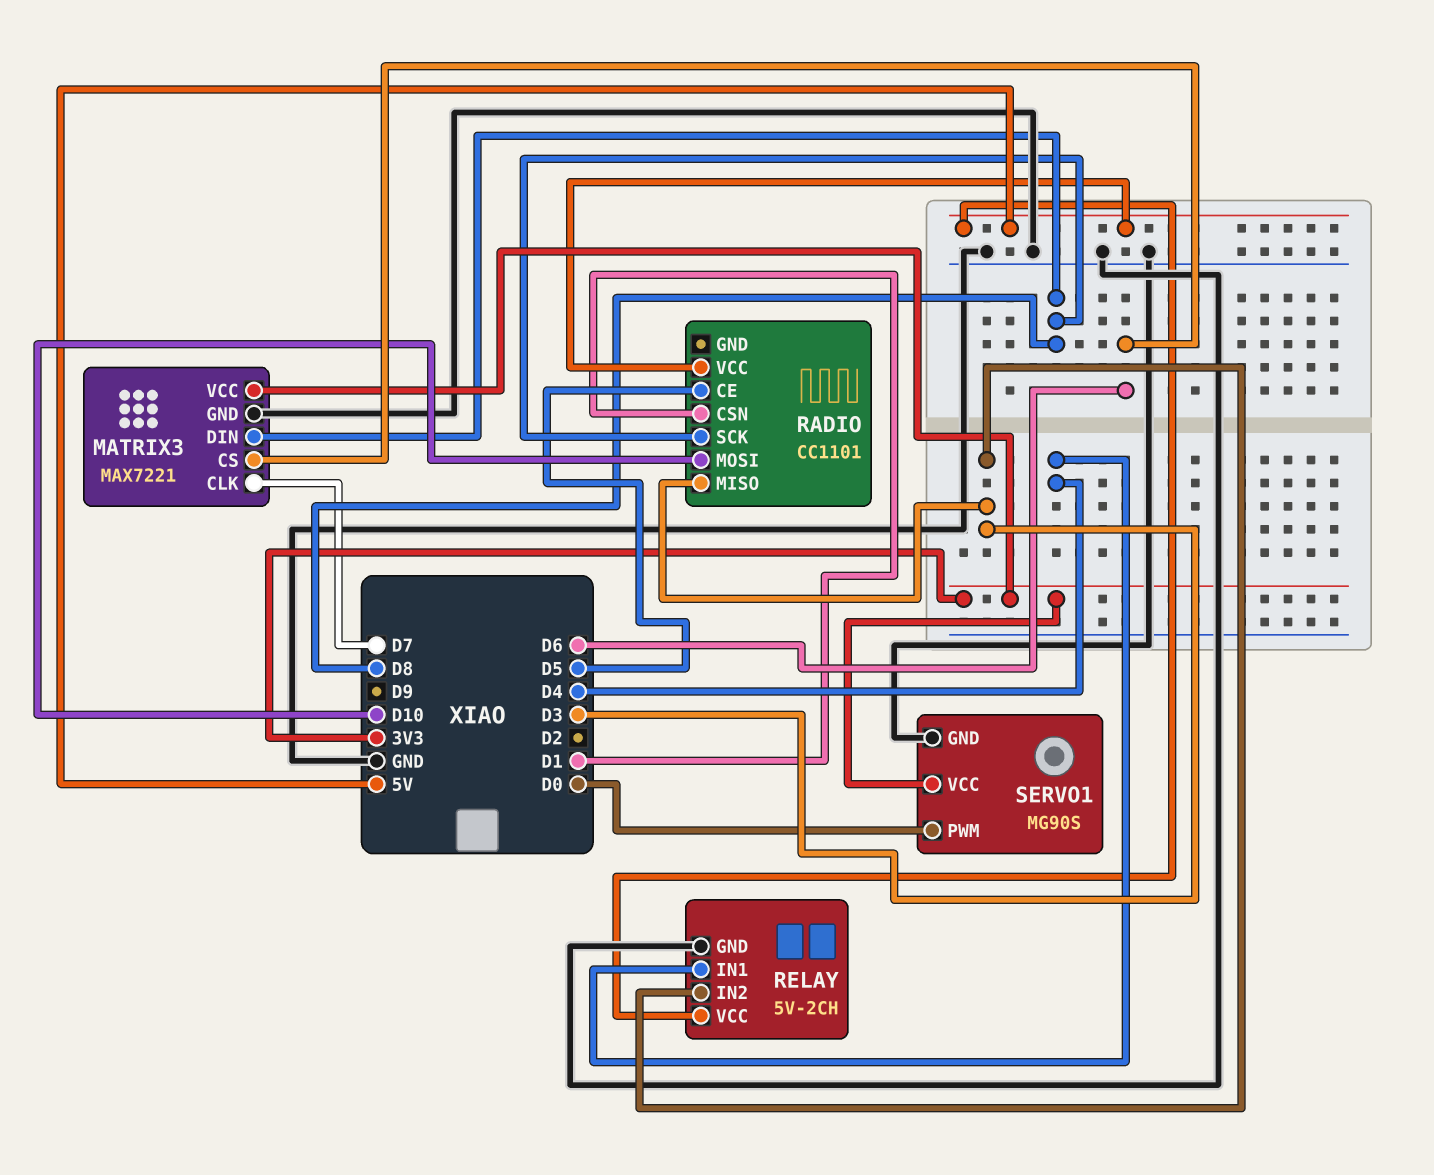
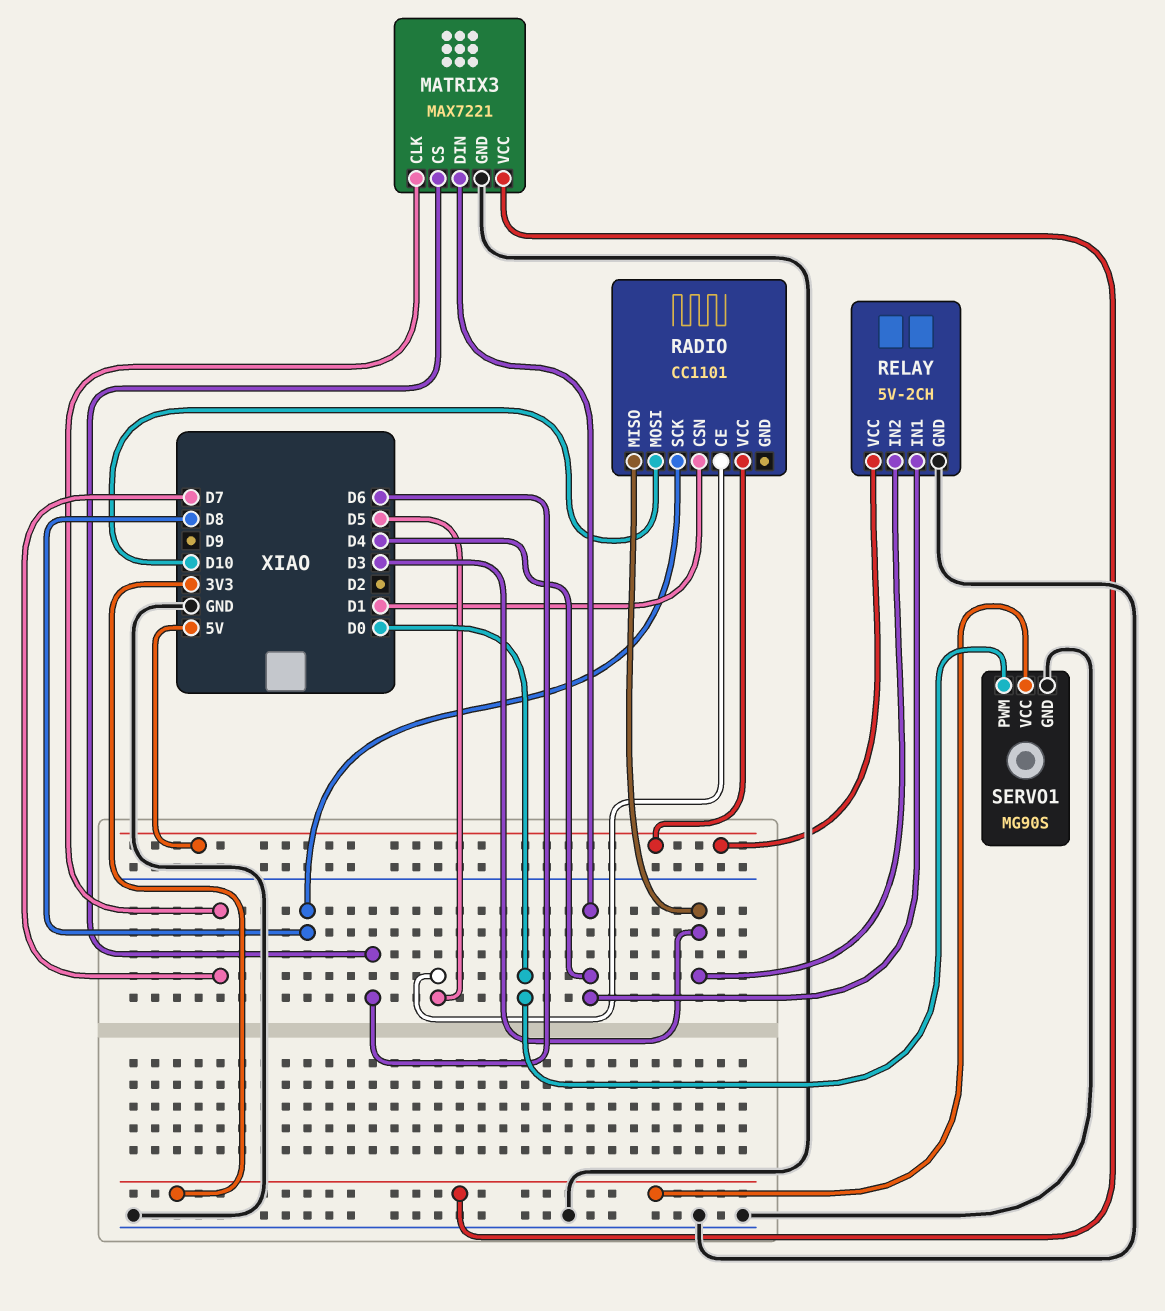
MATRIX3 pin DIN: D8 -> D4

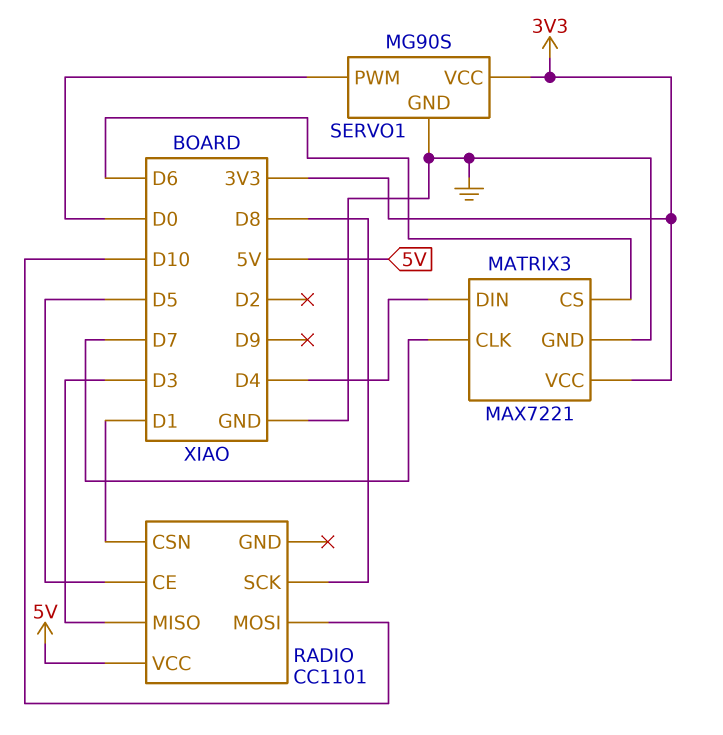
RELAY: 5V-2CH -> none
RELAY pin GND: GND -> none
RELAY pin IN1: D4 -> none
RELAY pin IN2: D3 -> none
RELAY pin VCC: 5V -> none

